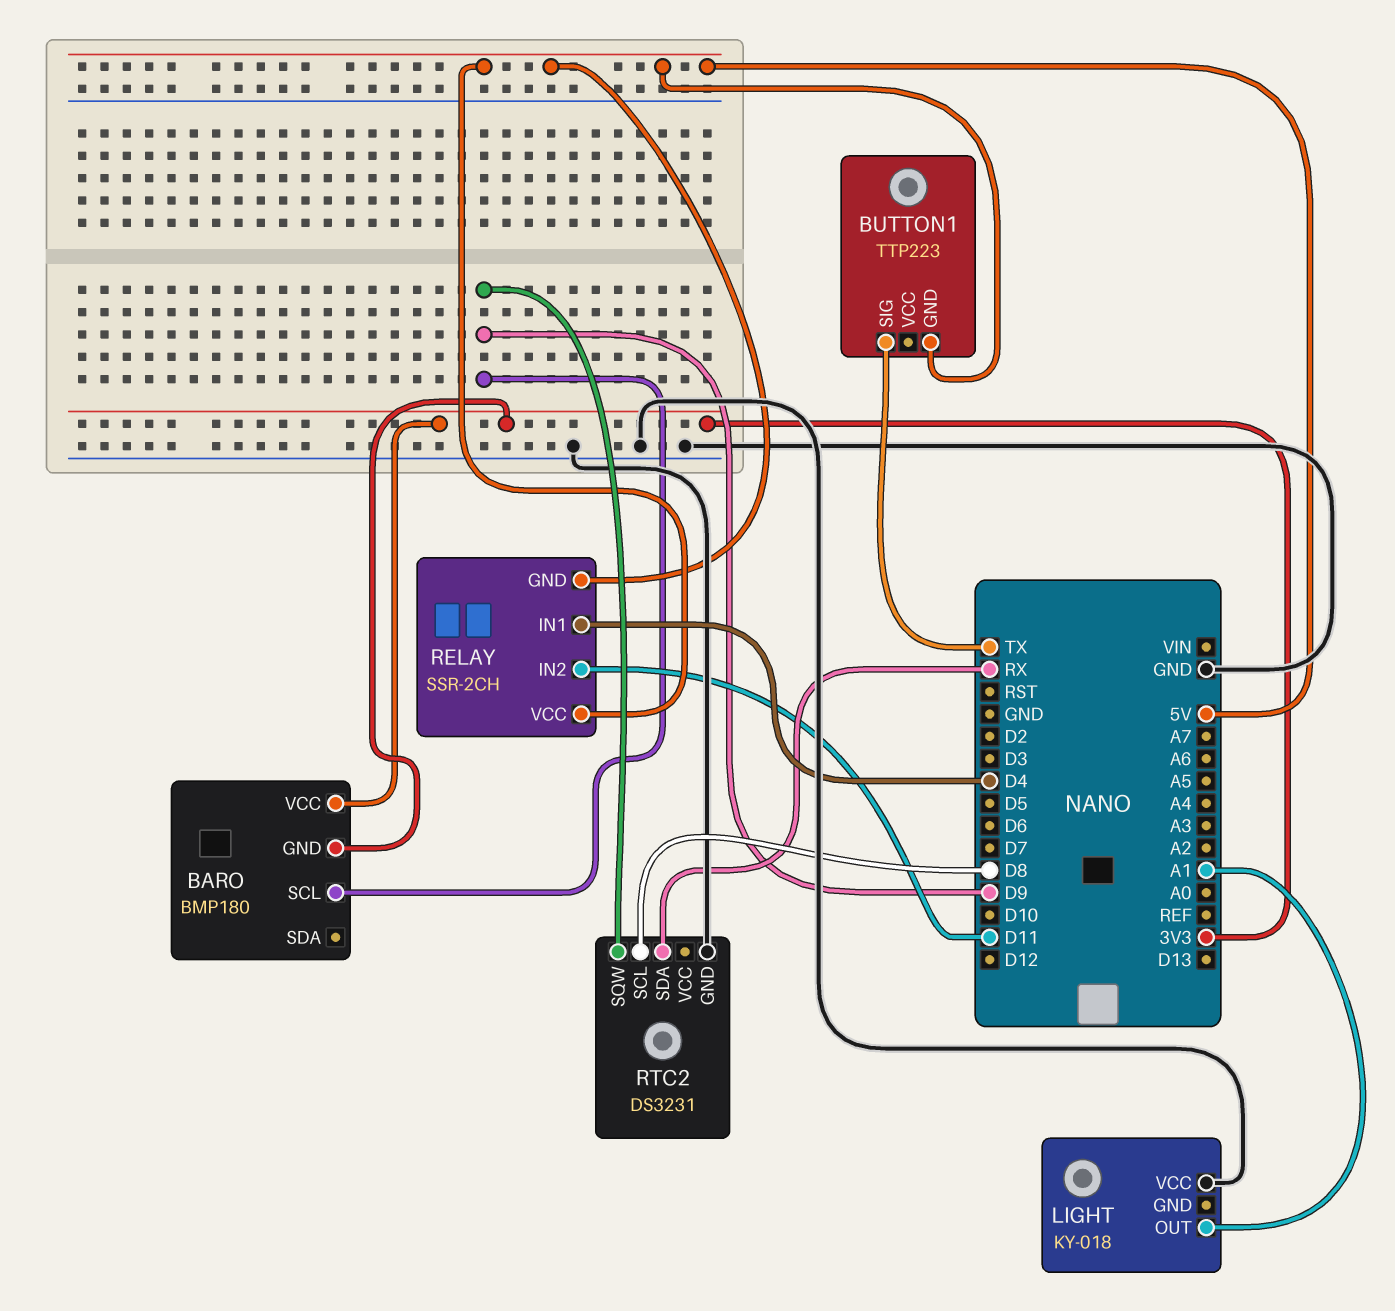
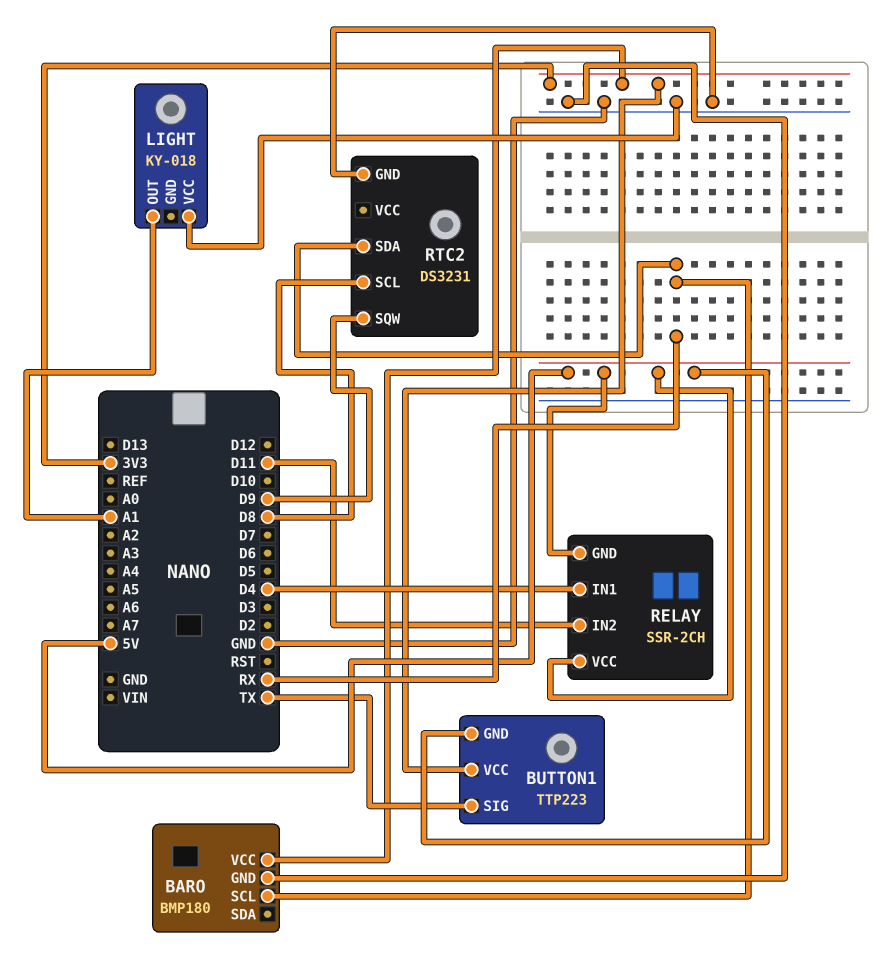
BARO pin GND: 3V3 -> GND
BARO pin SCL: D9 -> RX
BUTTON1 pin VCC: none -> 3V3

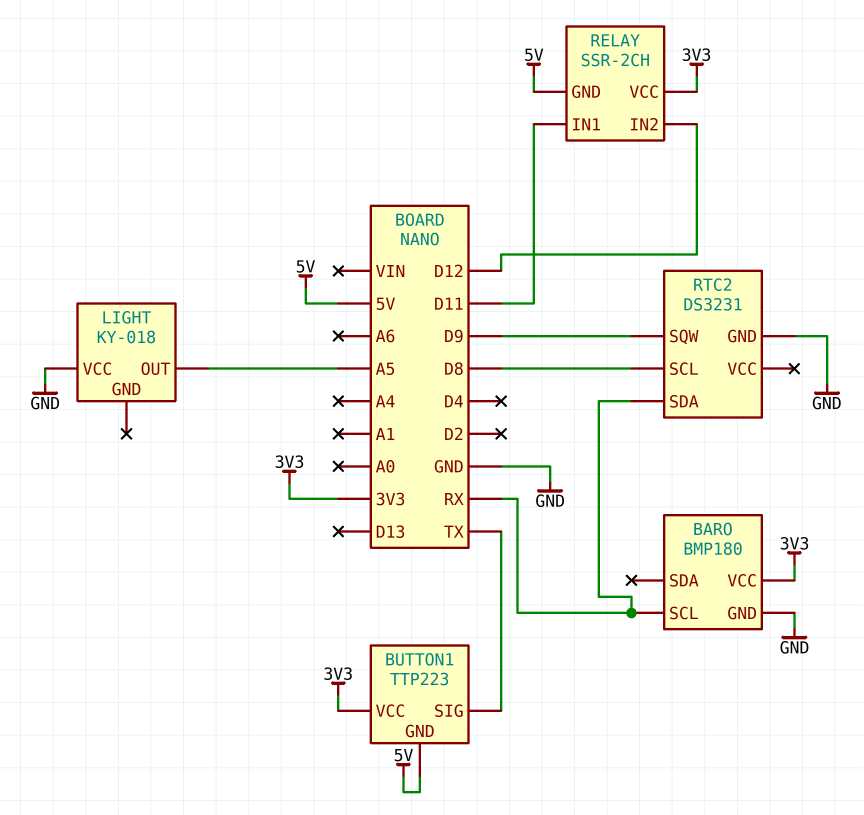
LIGHT pin OUT: A1 -> A5
RELAY pin IN1: D4 -> D11
RELAY pin IN2: D11 -> D12
RELAY pin VCC: 5V -> 3V3

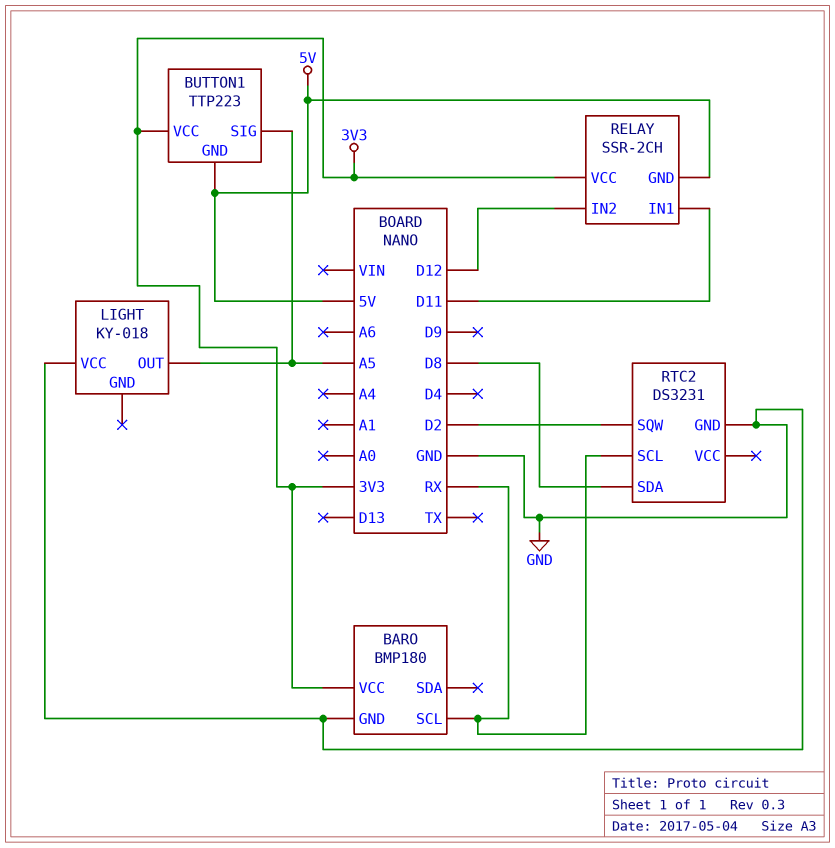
BUTTON1 pin SIG: TX -> A5
RTC2 pin SCL: D8 -> RX
RTC2 pin SDA: RX -> D8
RTC2 pin SQW: D9 -> D2

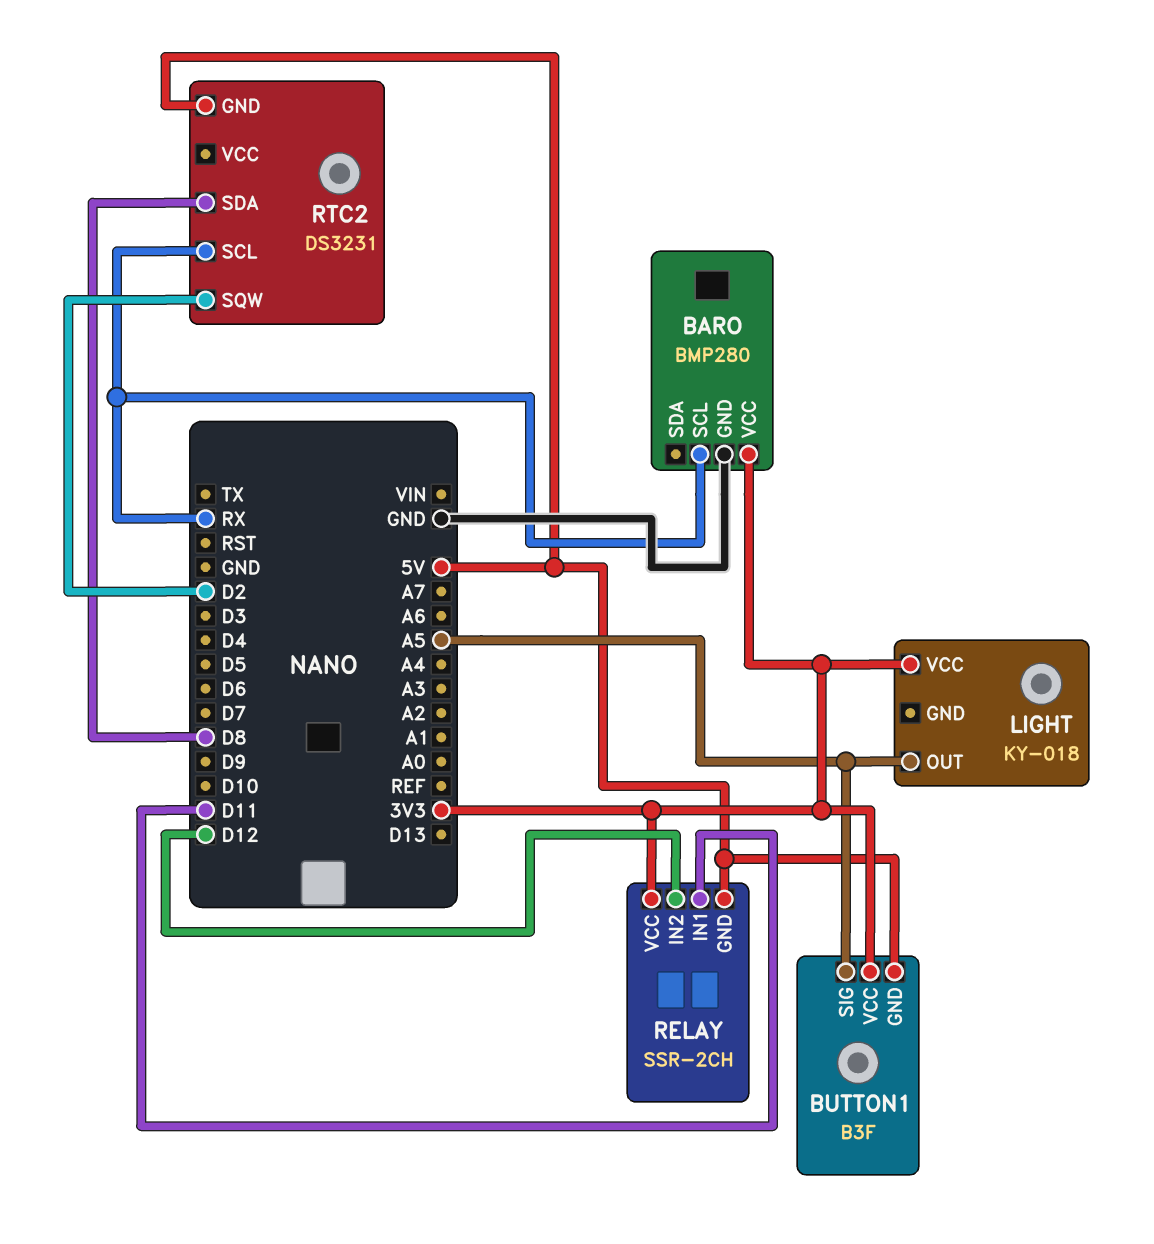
BARO: BMP180 -> BMP280
BUTTON1: TTP223 -> B3F
LIGHT pin VCC: GND -> 3V3
RTC2 pin GND: GND -> 5V

